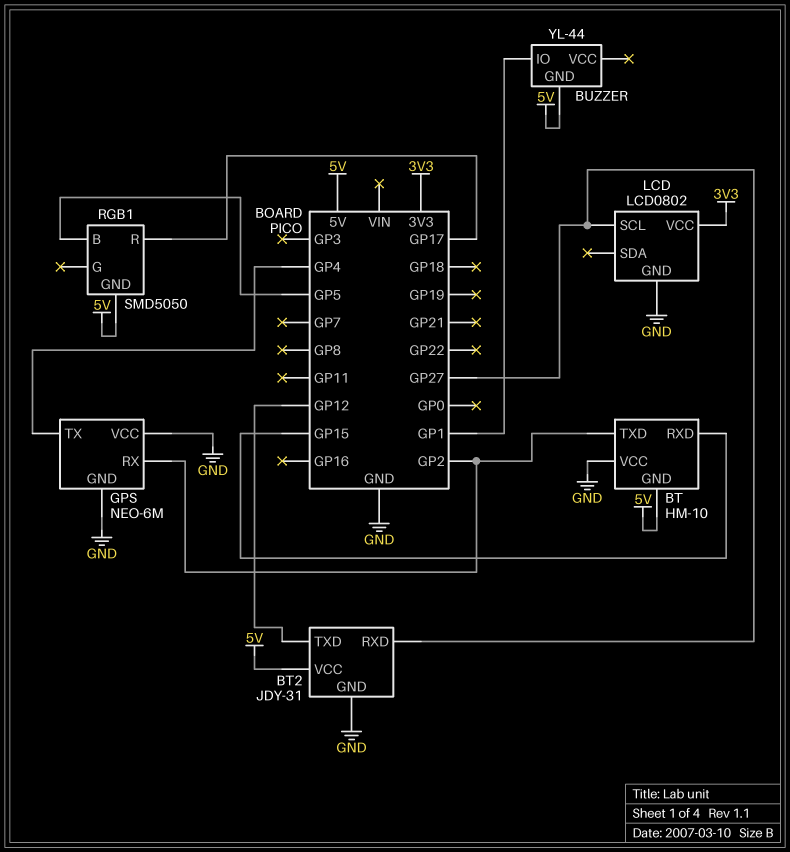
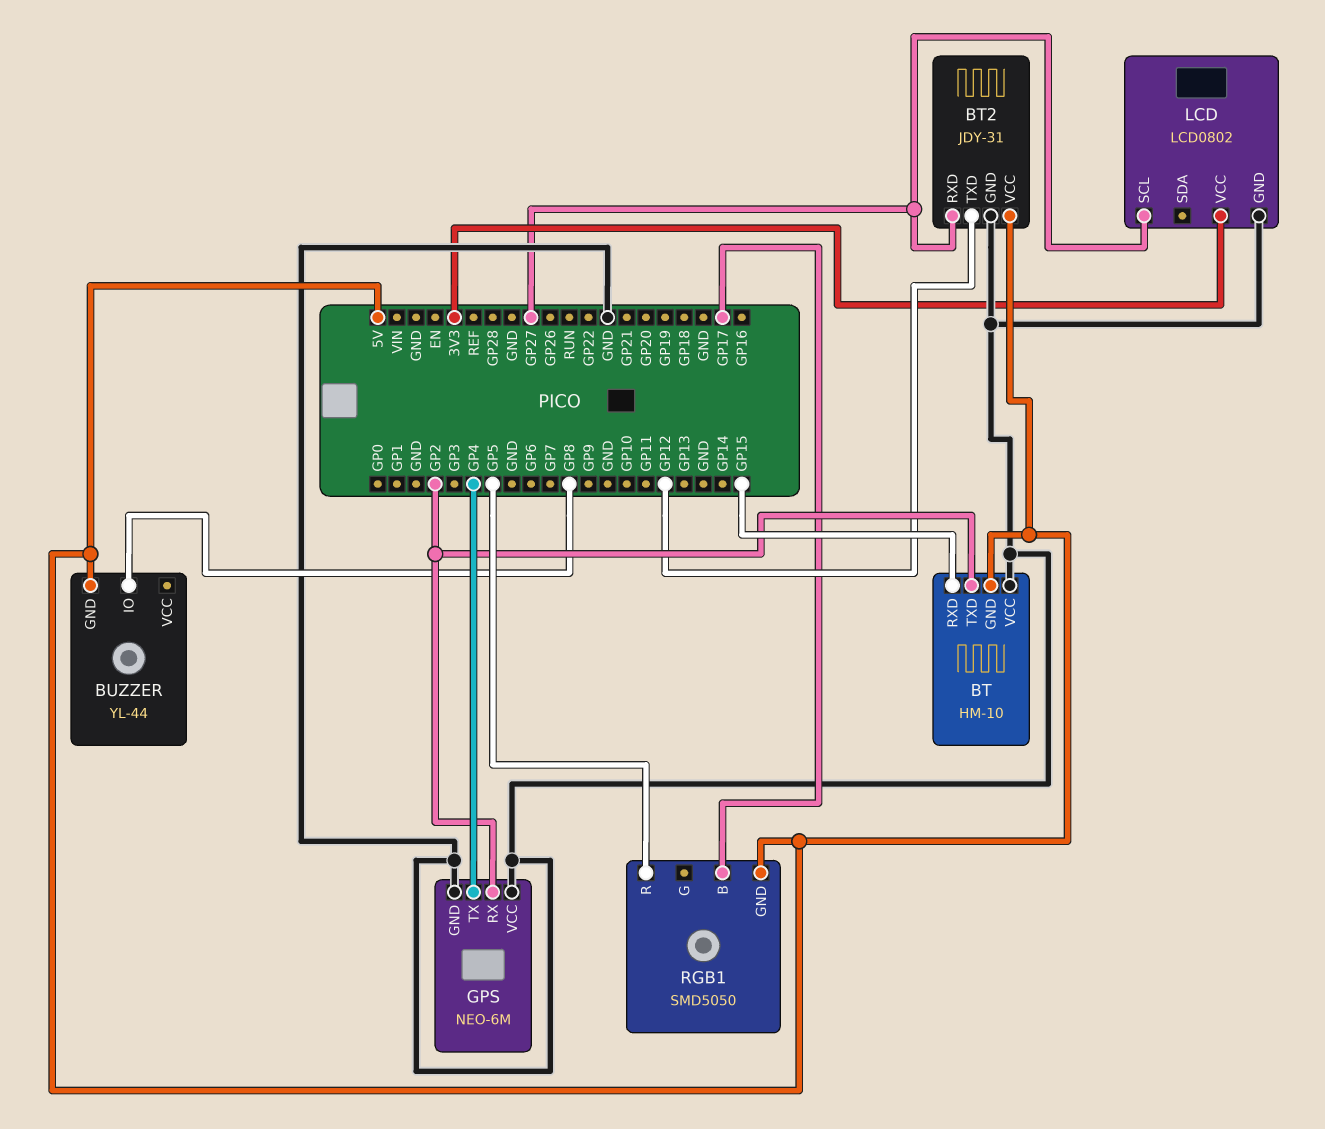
BUZZER pin IO: GP1 -> GP8
RGB1 pin B: GP5 -> GP17
RGB1 pin R: GP17 -> GP5

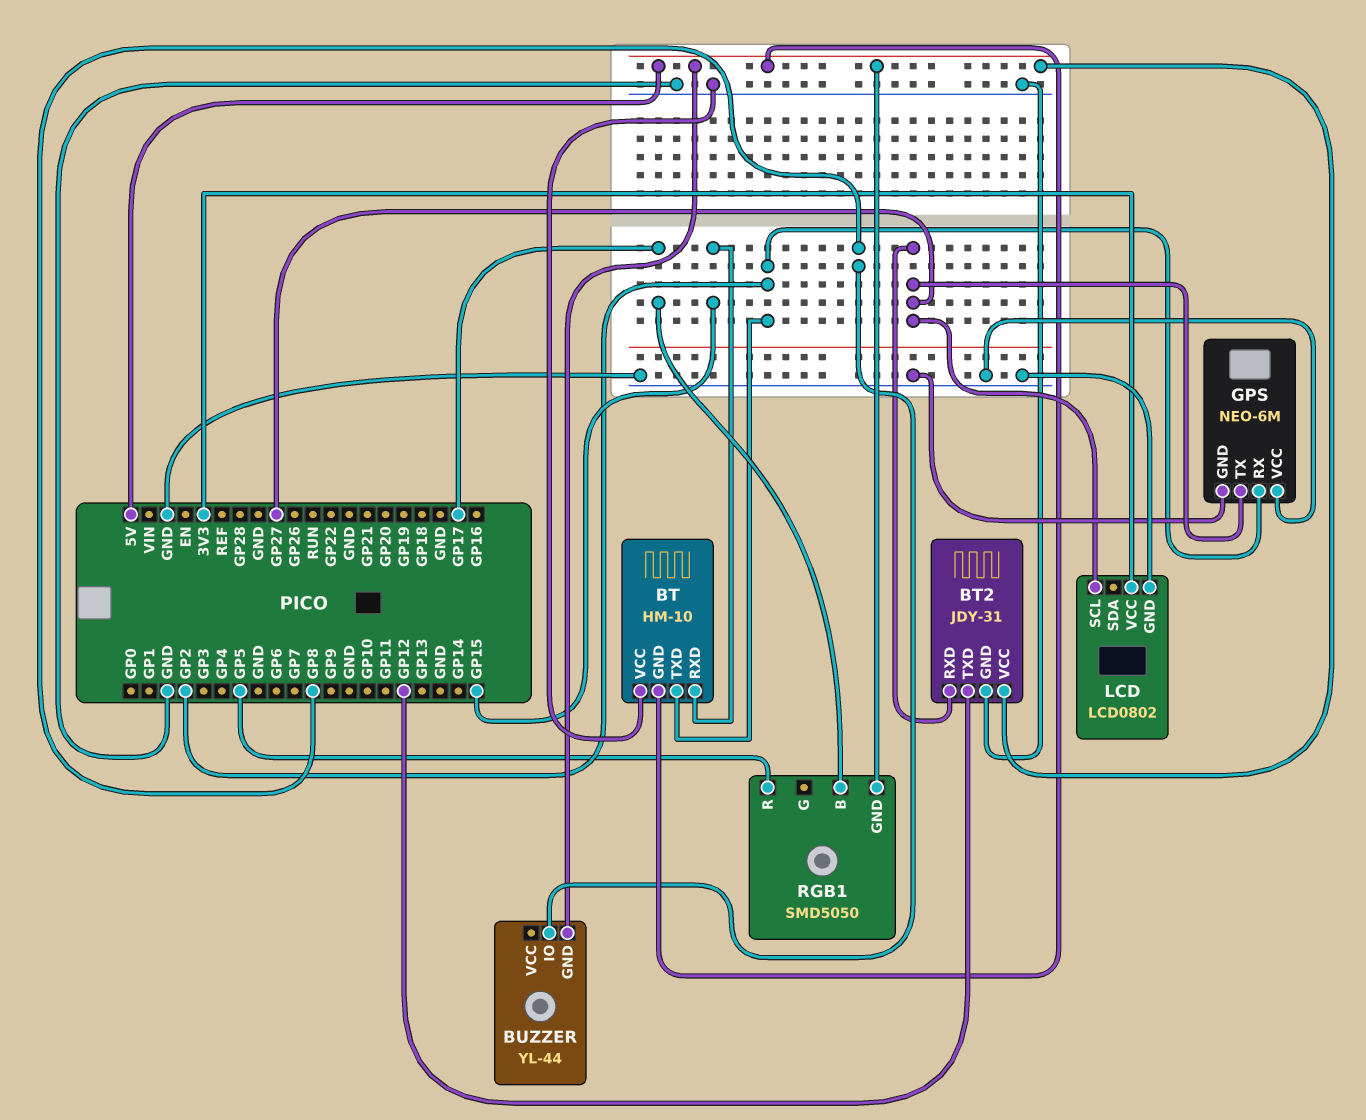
GPS pin TX: GP4 -> GP27

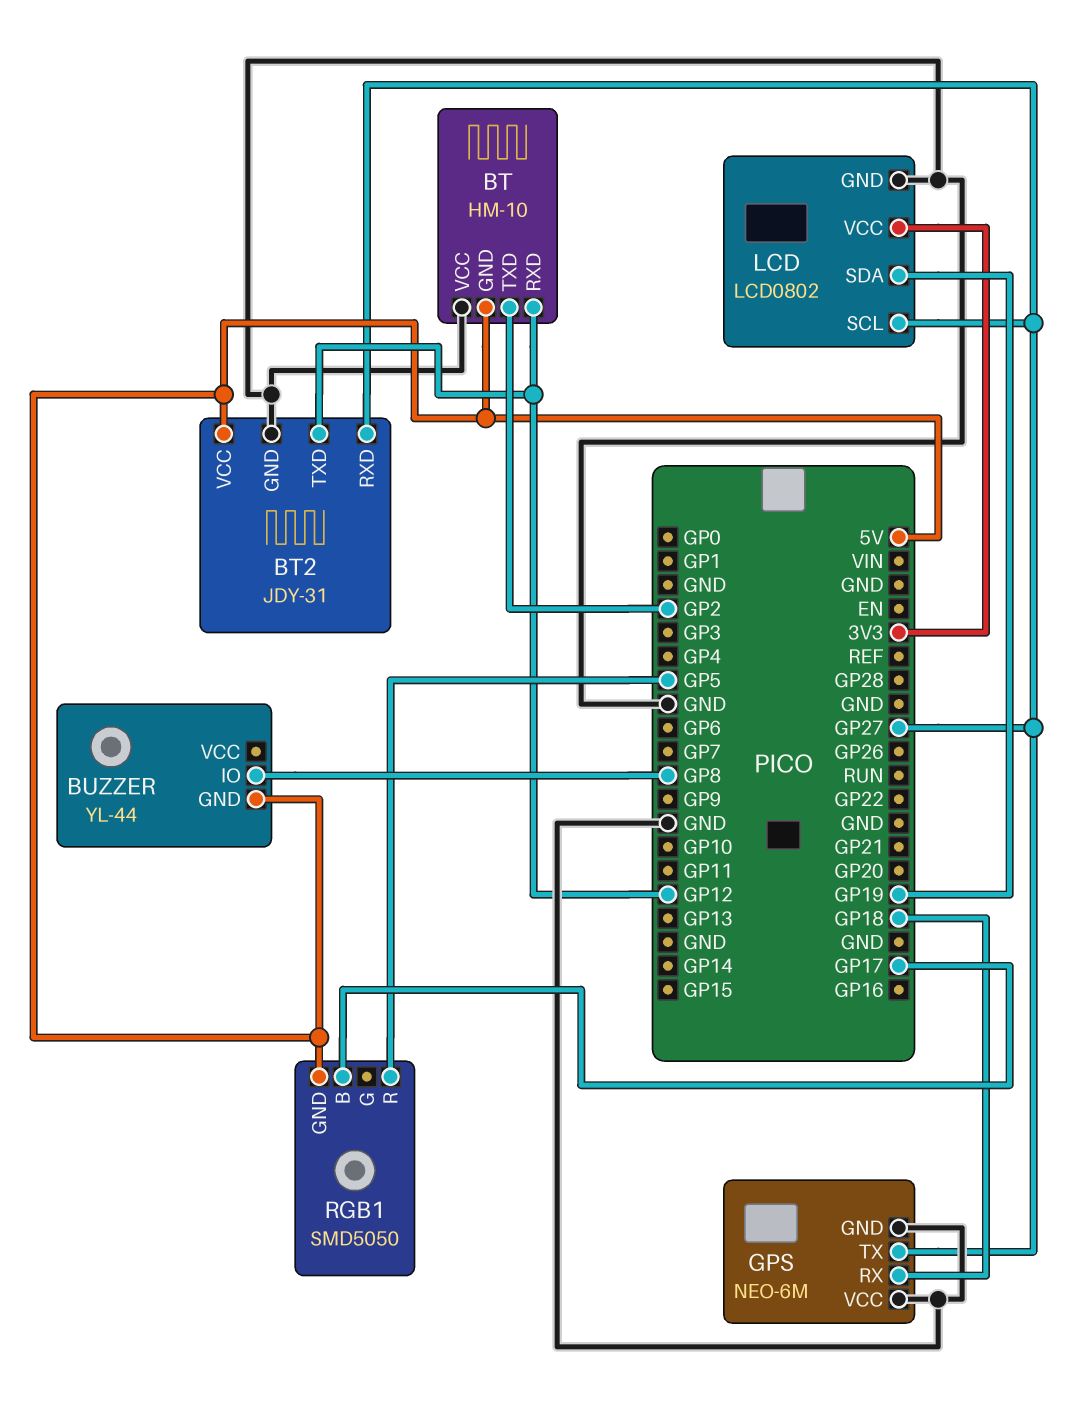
BT pin RXD: GP15 -> GP12
GPS pin RX: GP2 -> GP18
LCD pin SDA: none -> GP19

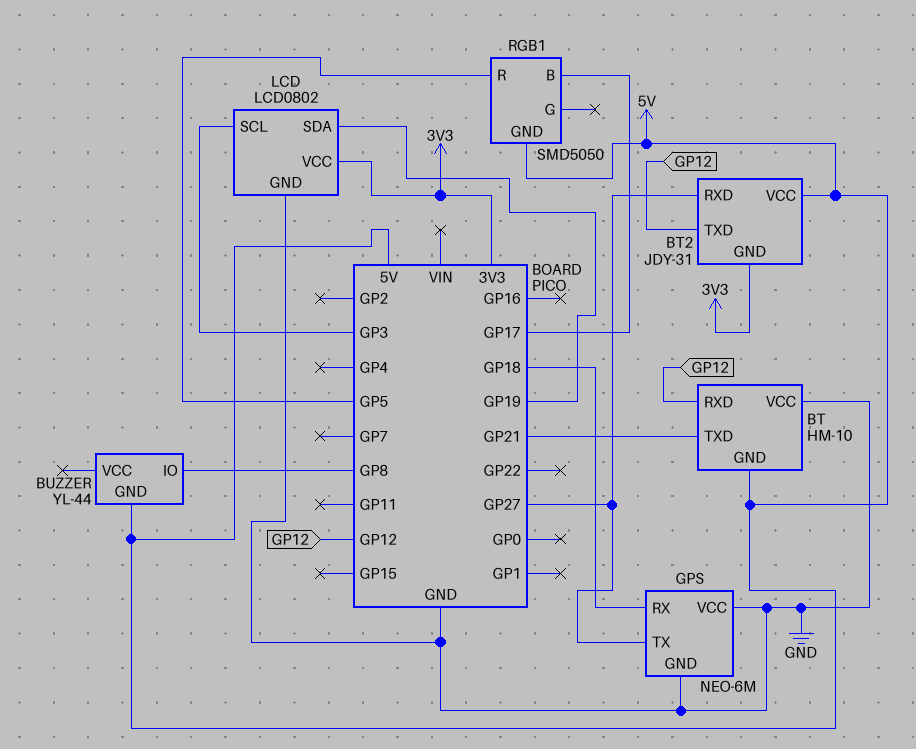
BT pin TXD: GP2 -> GP21
BT2 pin GND: GND -> 3V3
LCD pin SCL: GP27 -> GP3

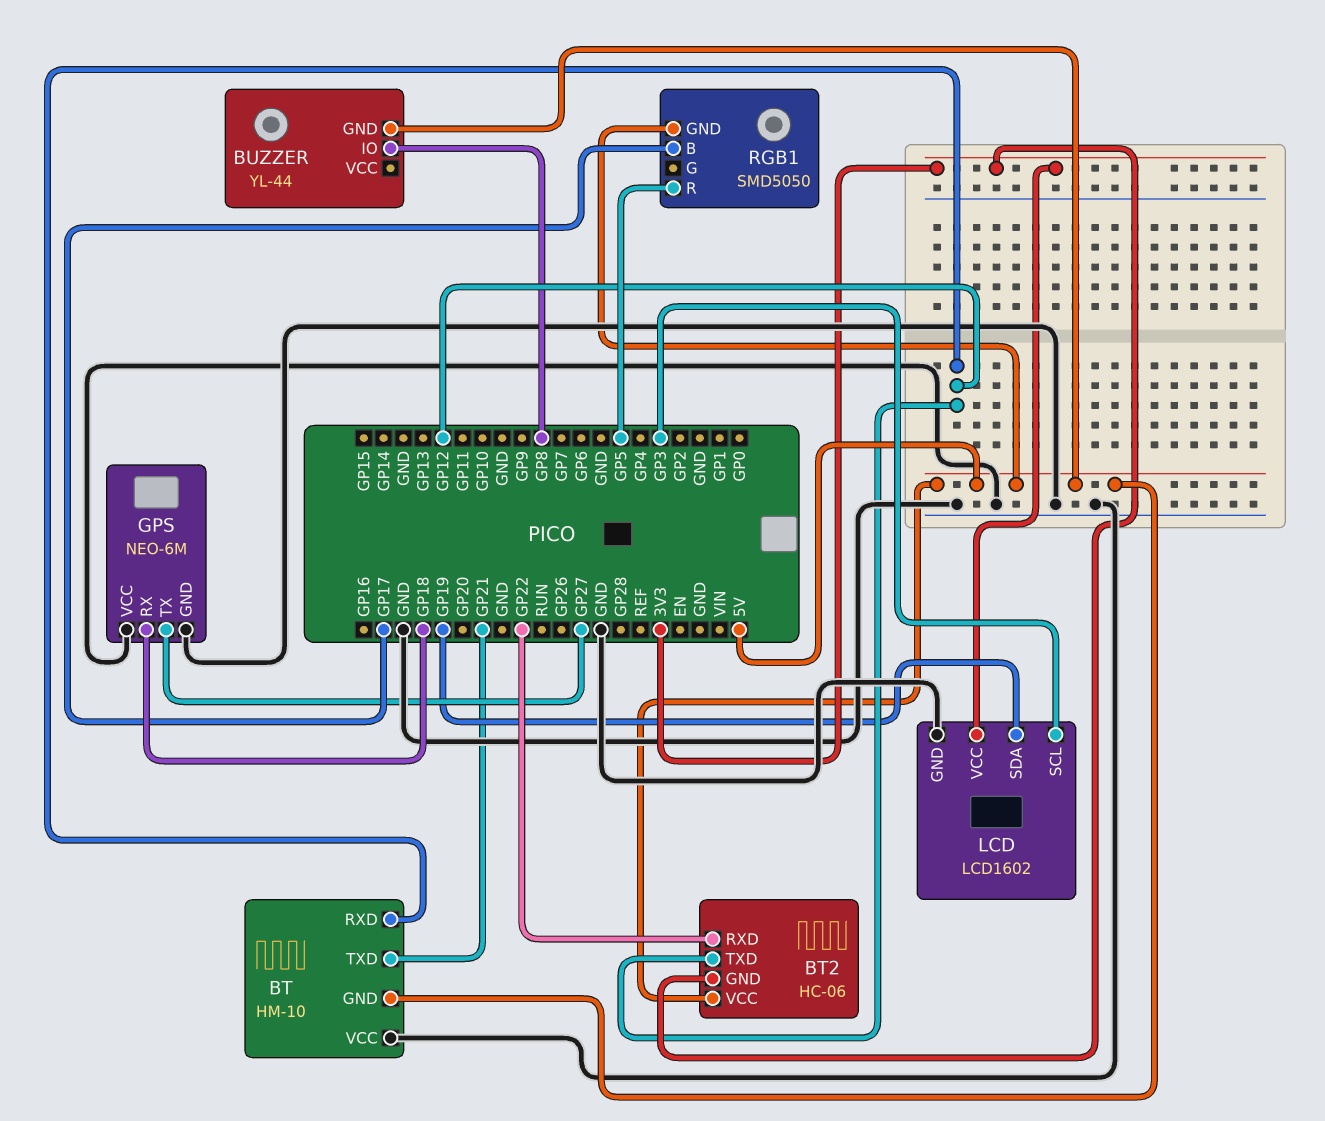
BT2: JDY-31 -> HC-06
BT2 pin RXD: GP27 -> GP22
LCD: LCD0802 -> LCD1602

